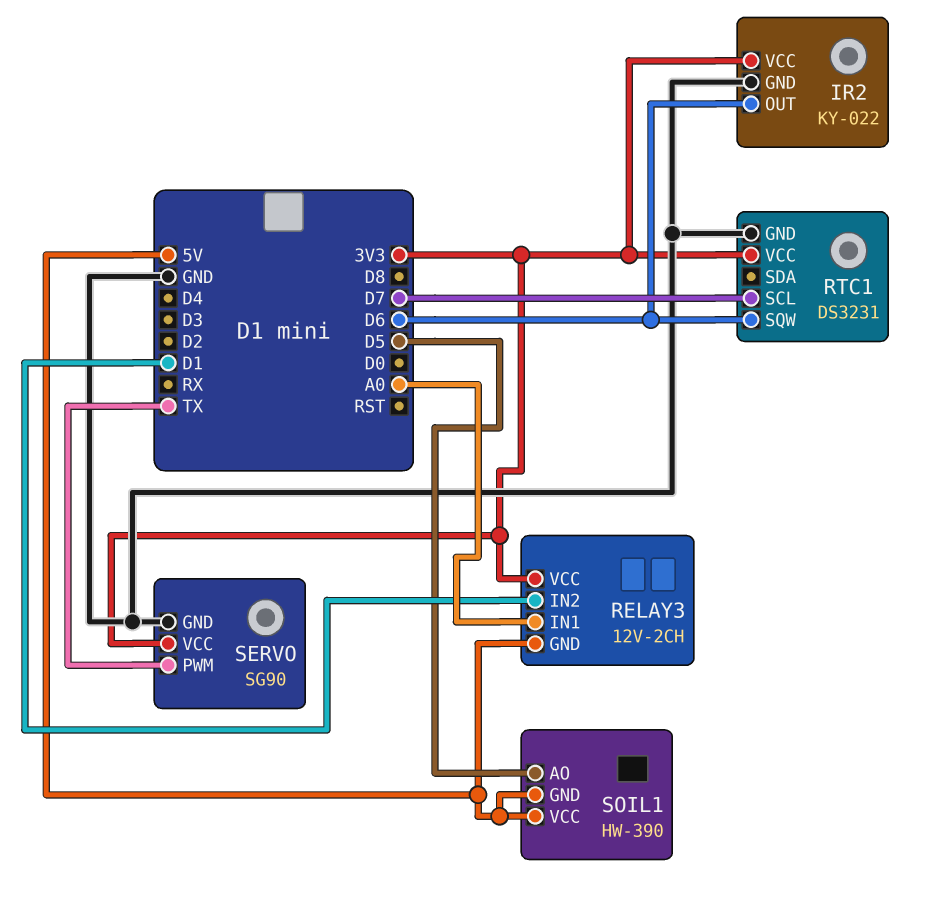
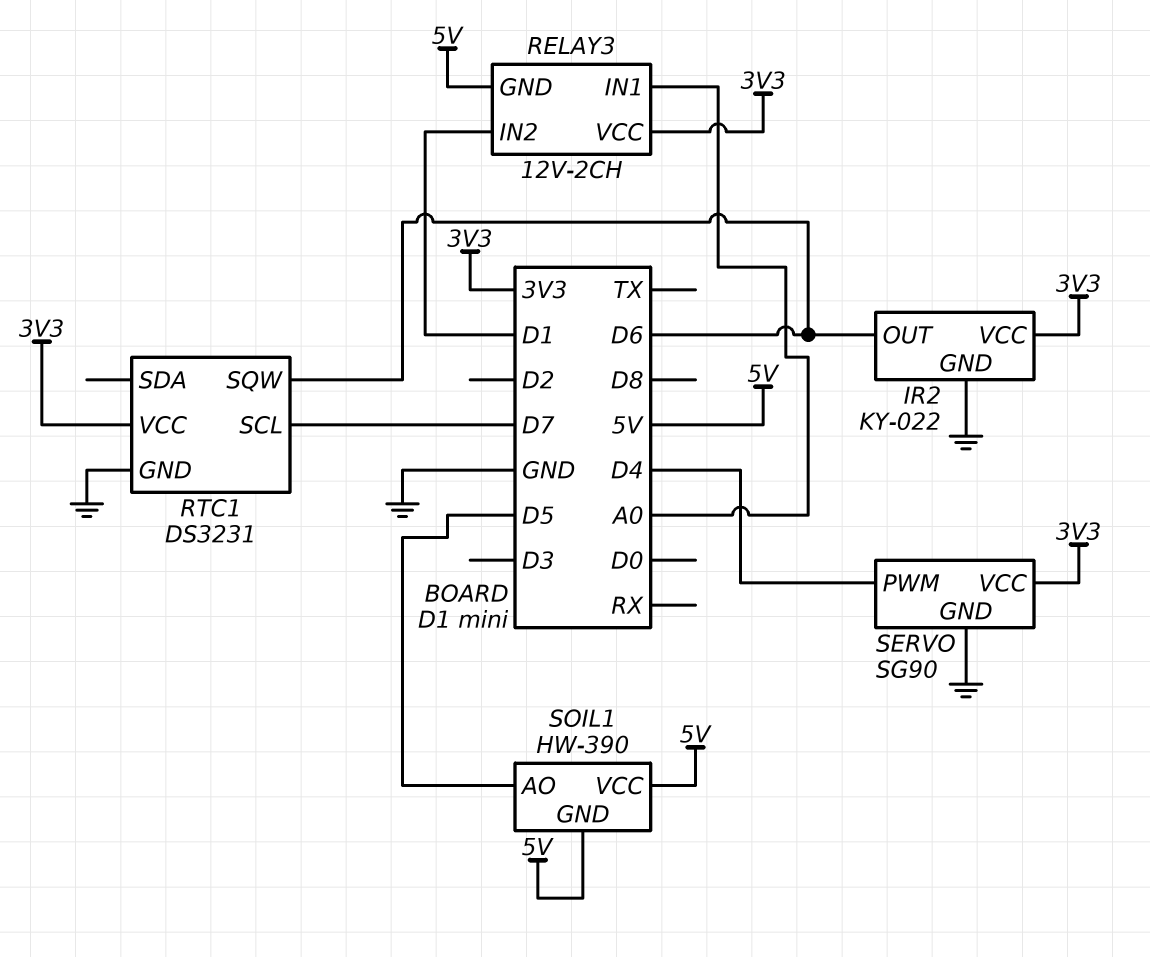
SERVO pin PWM: TX -> D4

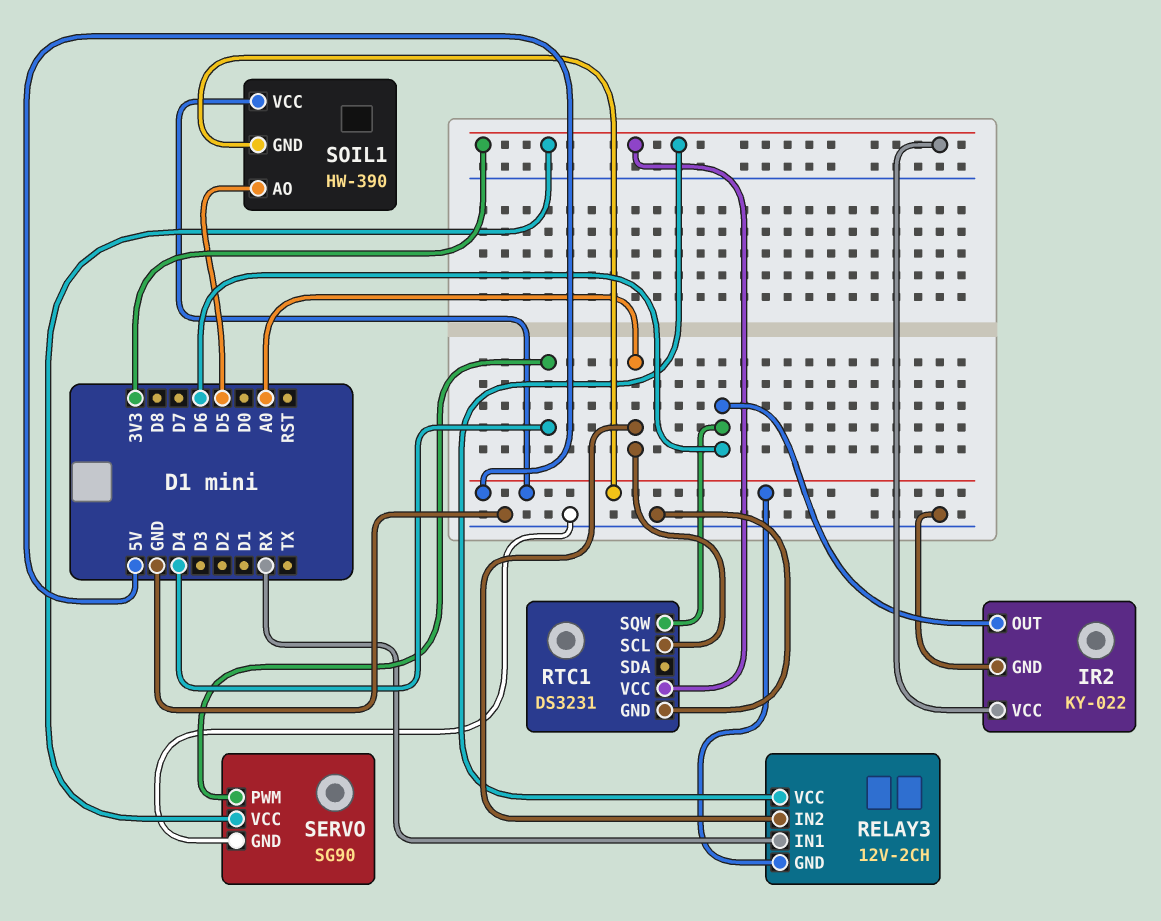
RELAY3 pin IN1: A0 -> RX
RELAY3 pin IN2: D1 -> A0
RTC1 pin SCL: D7 -> A0

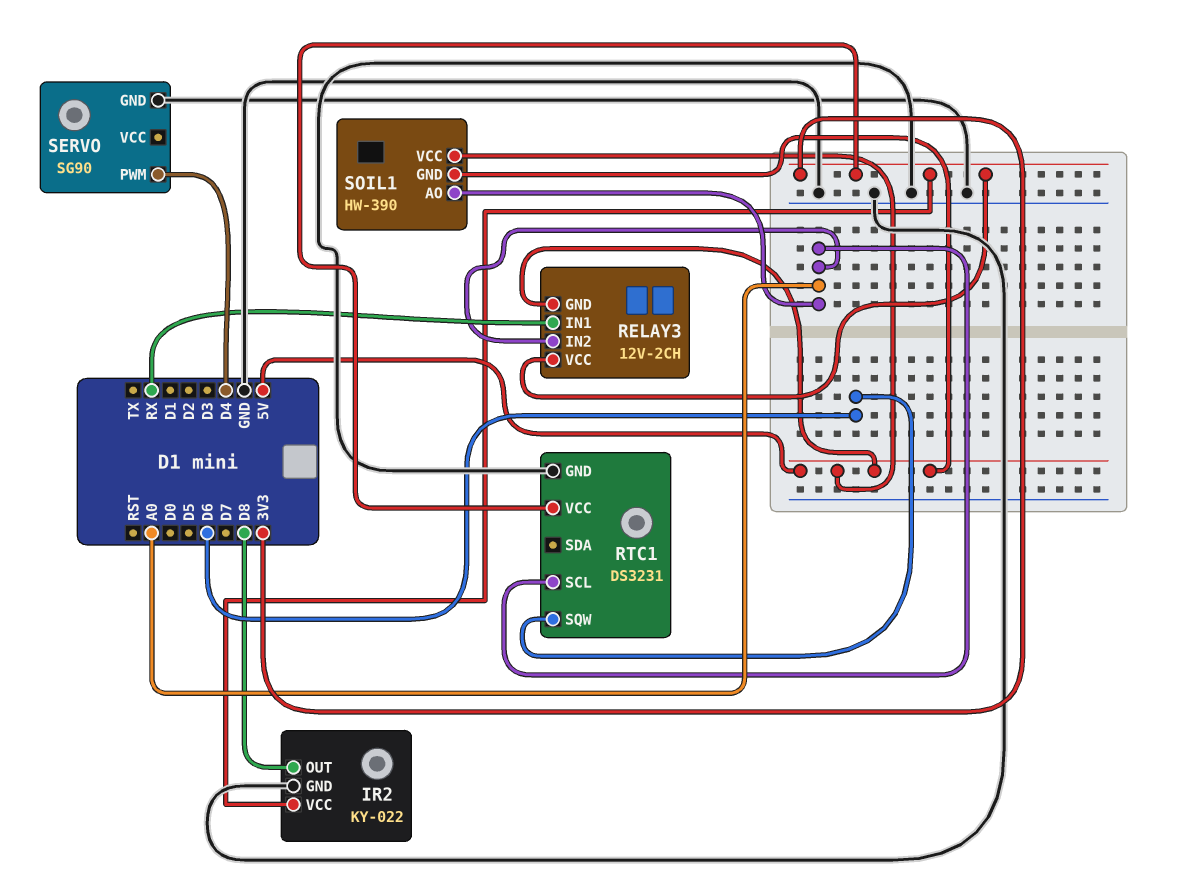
IR2 pin OUT: D6 -> D8
SERVO pin VCC: 3V3 -> none
SOIL1 pin AO: D5 -> A0

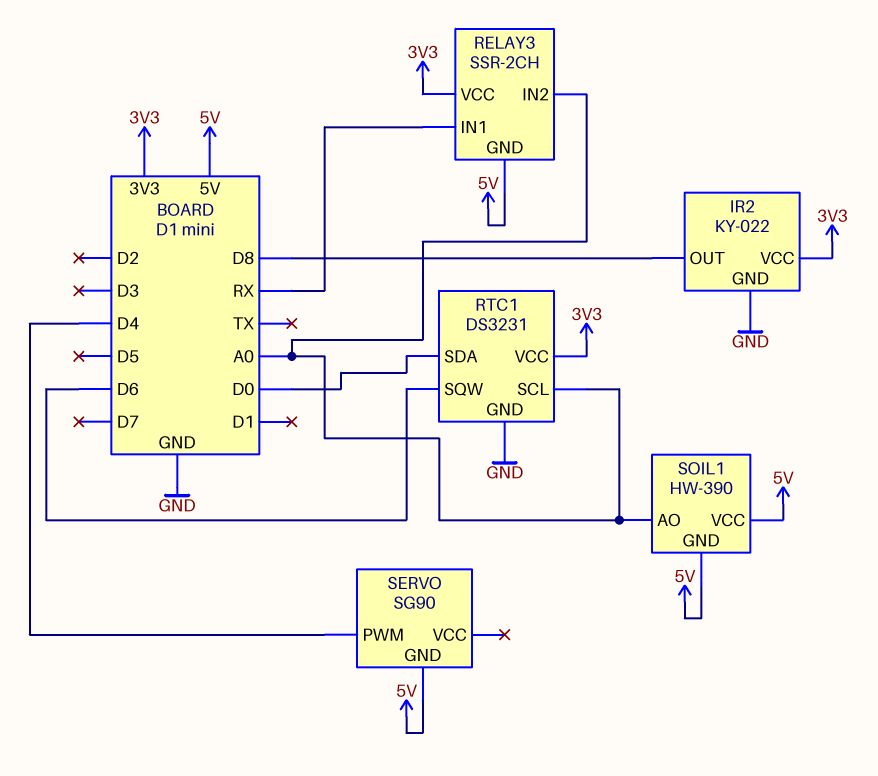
RELAY3: 12V-2CH -> SSR-2CH
RTC1 pin SDA: none -> D0
SERVO pin GND: GND -> 5V

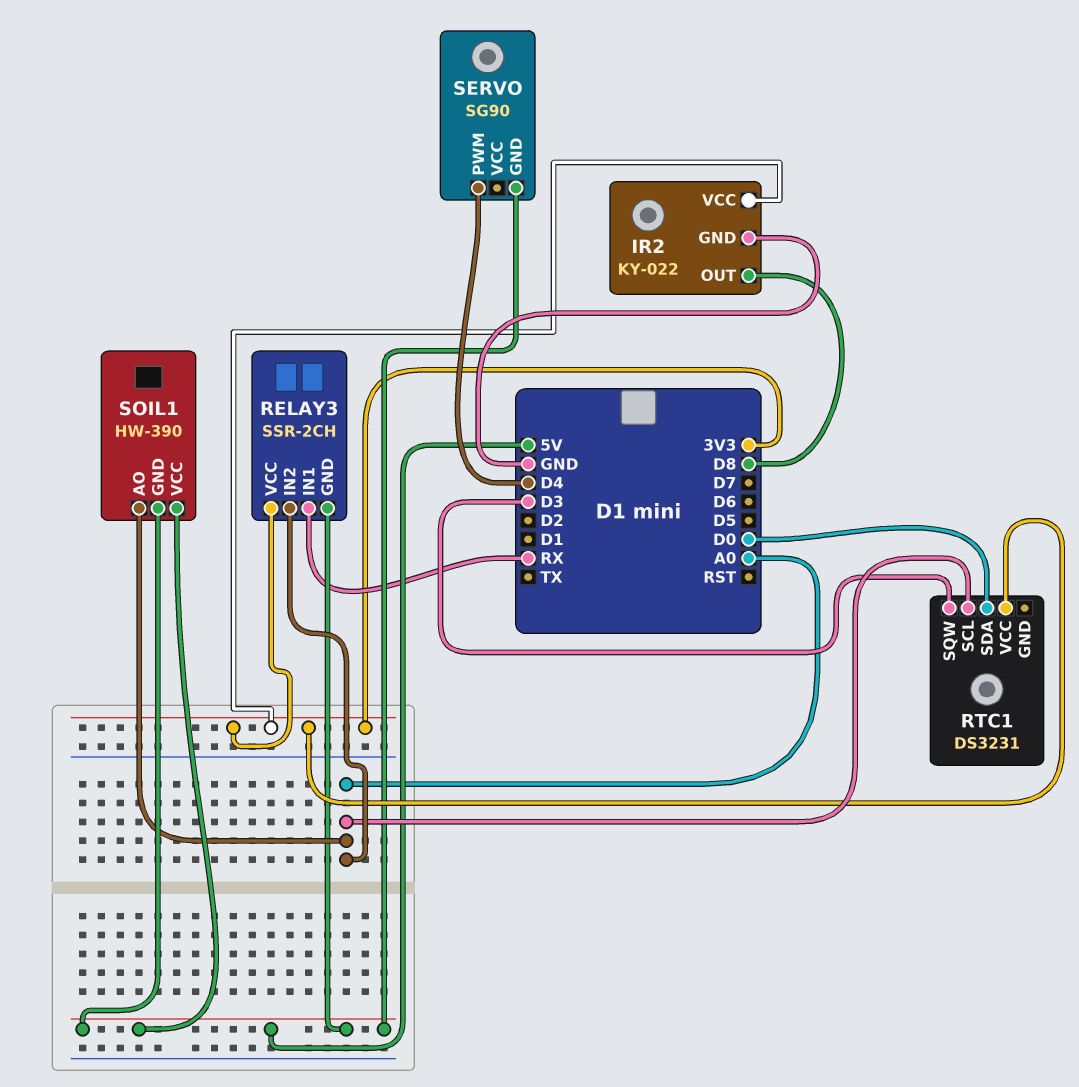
RTC1 pin GND: GND -> none
RTC1 pin SQW: D6 -> D3

